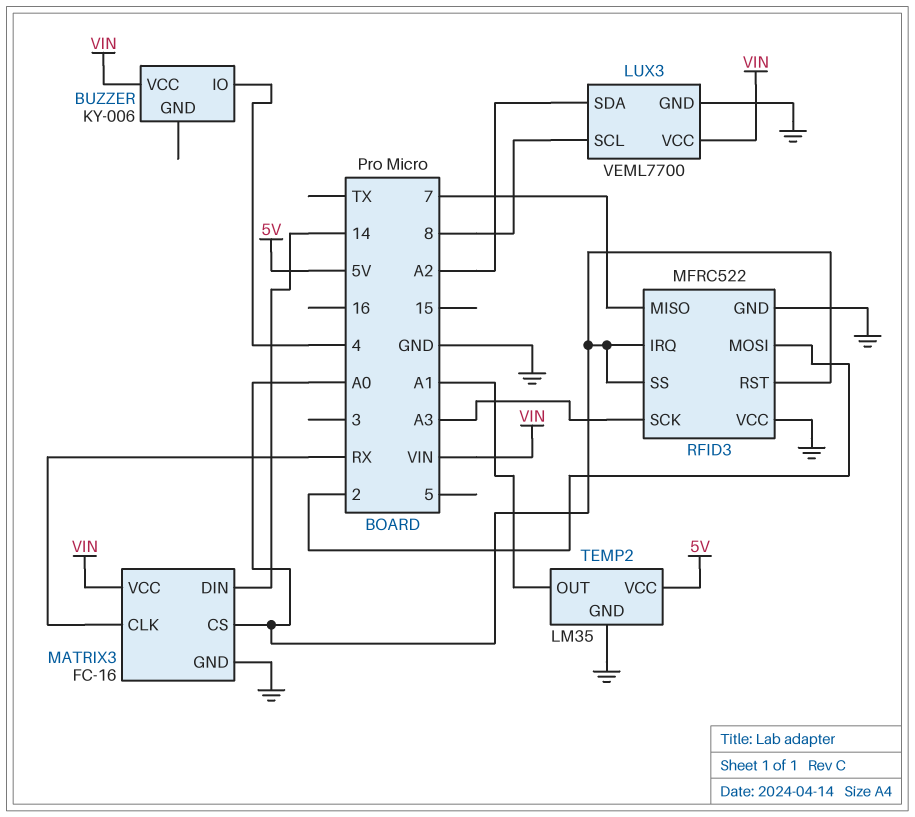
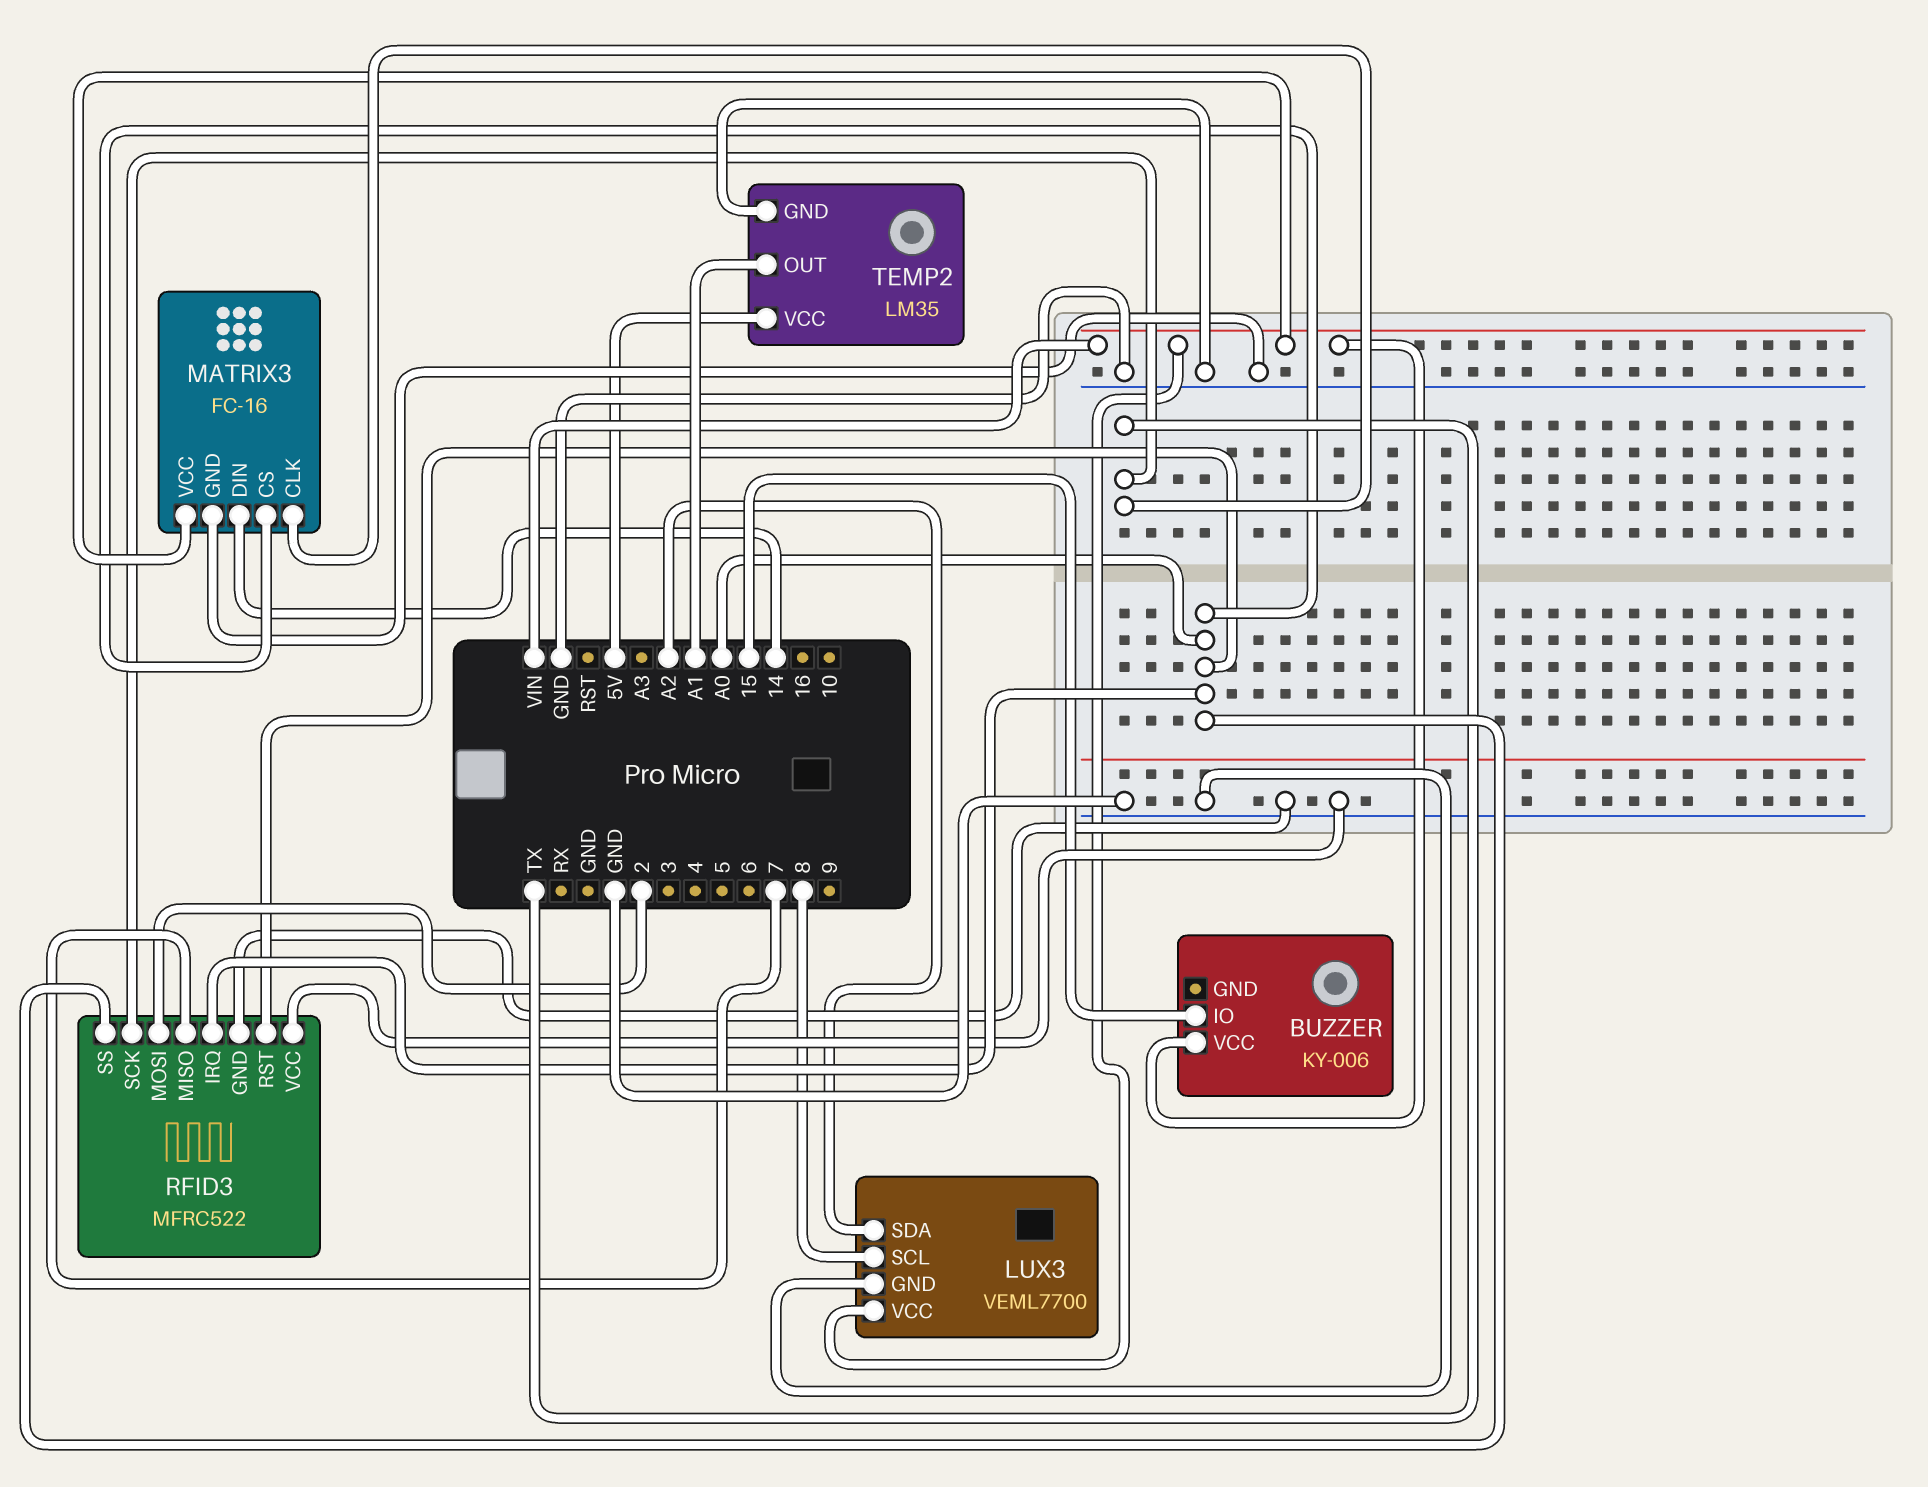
BUZZER pin IO: 4 -> 15
MATRIX3 pin CLK: RX -> TX
RFID3 pin SCK: A3 -> TX

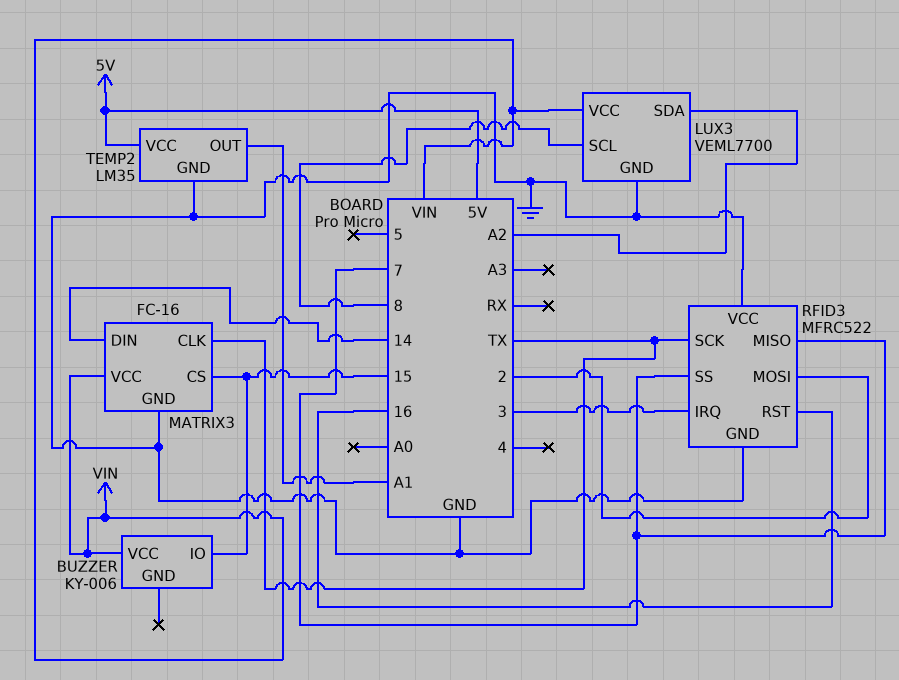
MATRIX3 pin CS: A0 -> 15
RFID3 pin IRQ: A0 -> 3
RFID3 pin RST: A0 -> 16
RFID3 pin SS: A0 -> 7

